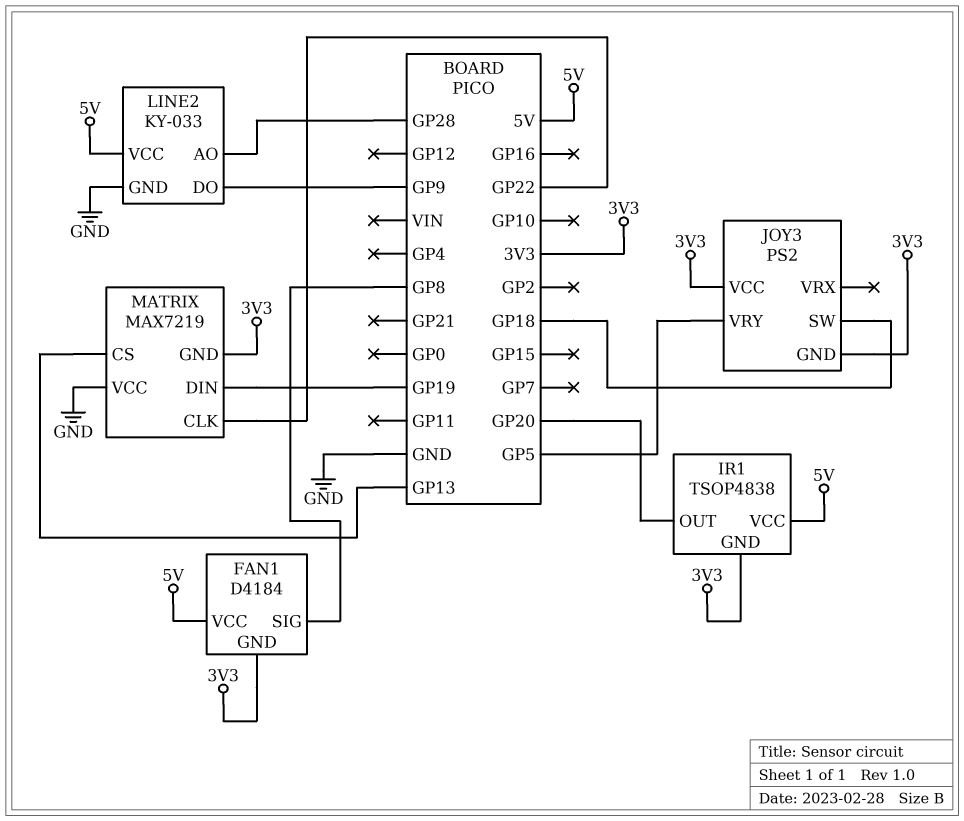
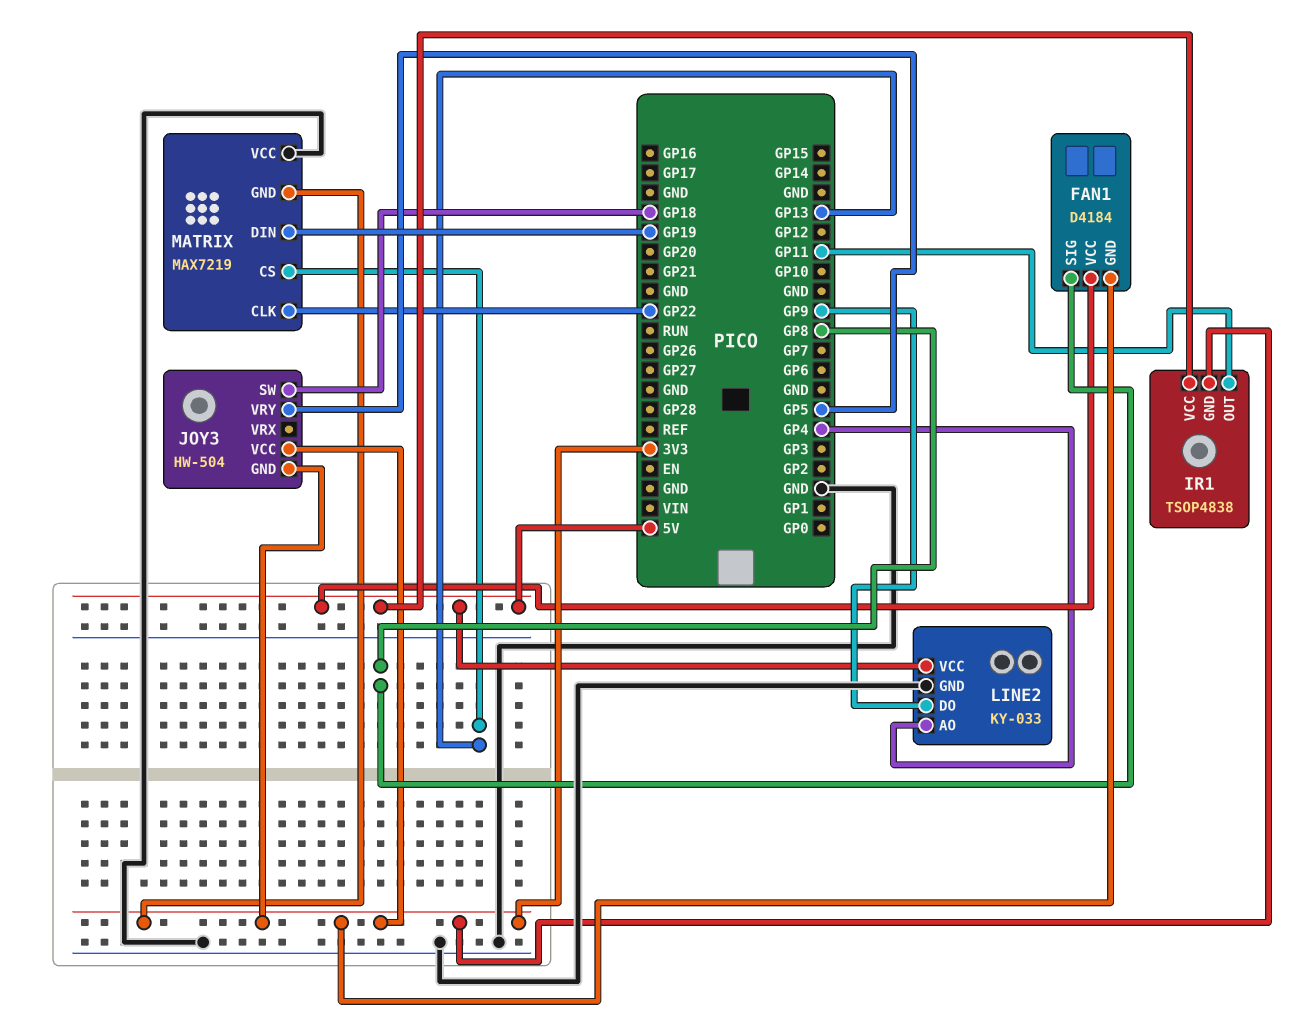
IR1 pin OUT: GP20 -> GP11
JOY3: PS2 -> HW-504
LINE2 pin AO: GP28 -> GP4

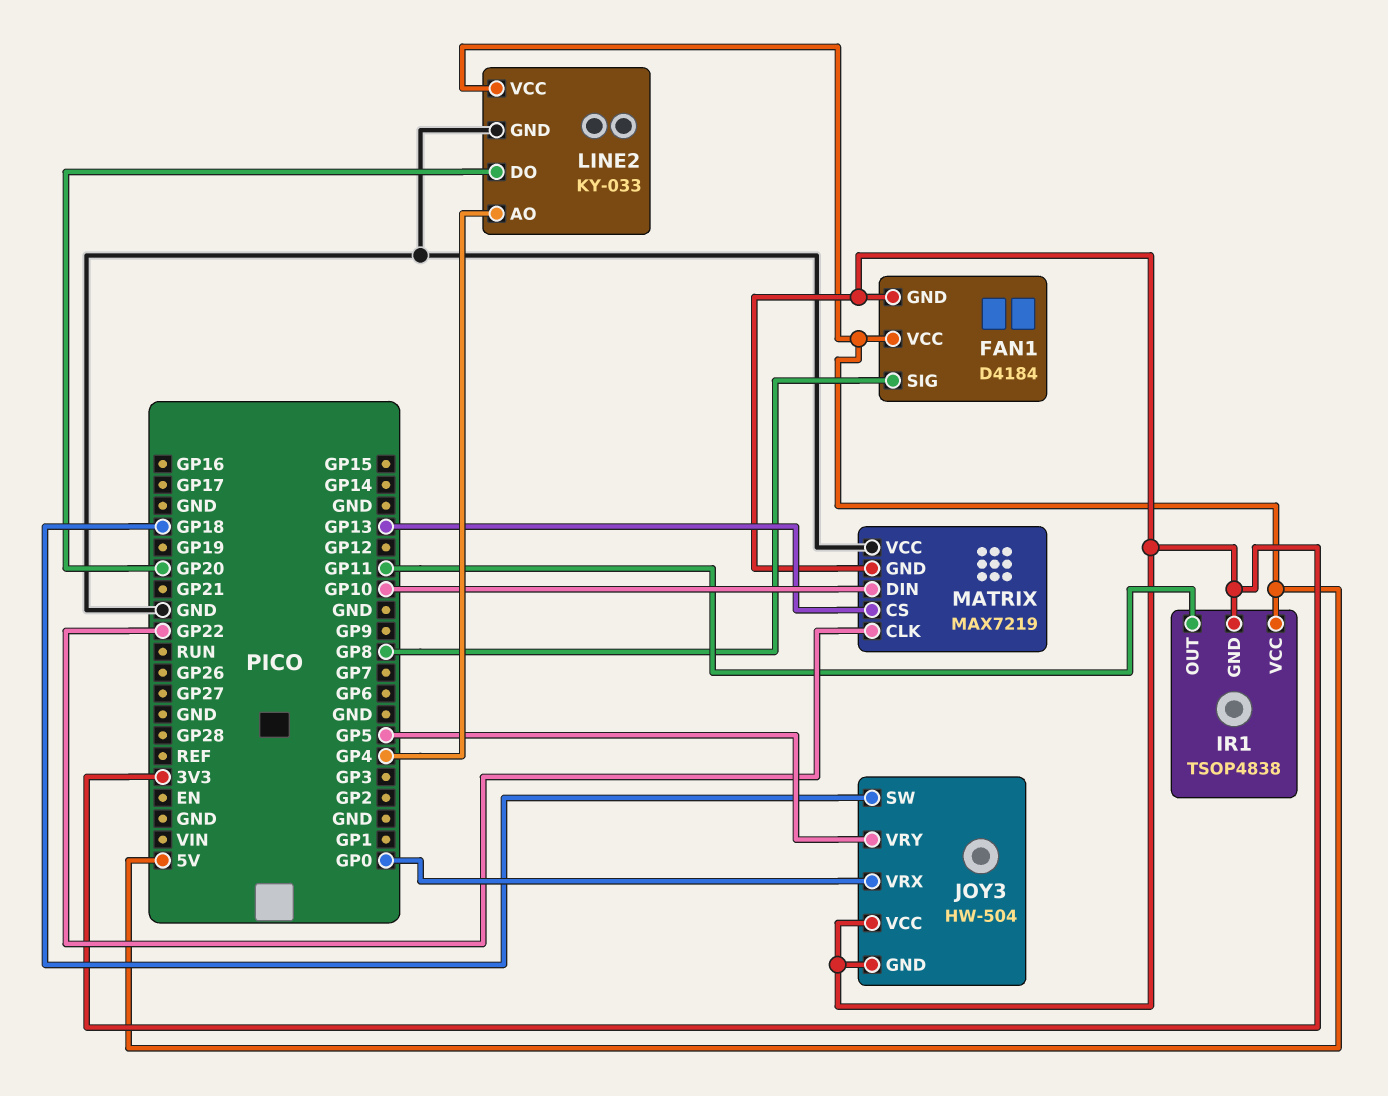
JOY3 pin VRX: none -> GP0
LINE2 pin DO: GP9 -> GP20
MATRIX pin DIN: GP19 -> GP10

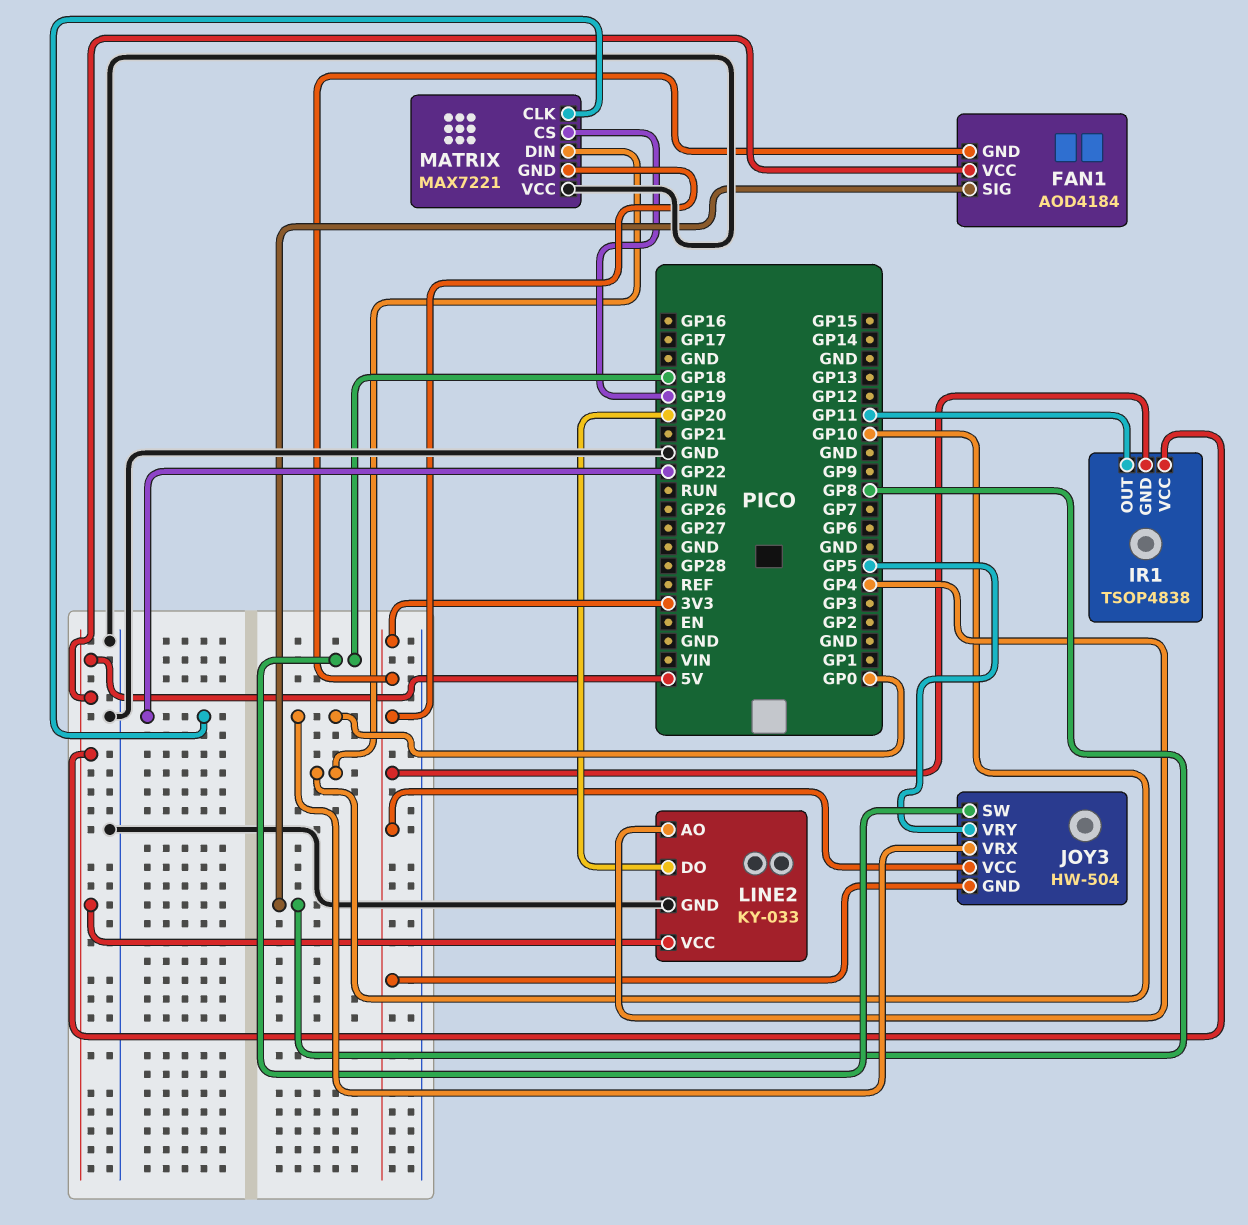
FAN1: D4184 -> AOD4184
MATRIX: MAX7219 -> MAX7221
MATRIX pin CS: GP13 -> GP19

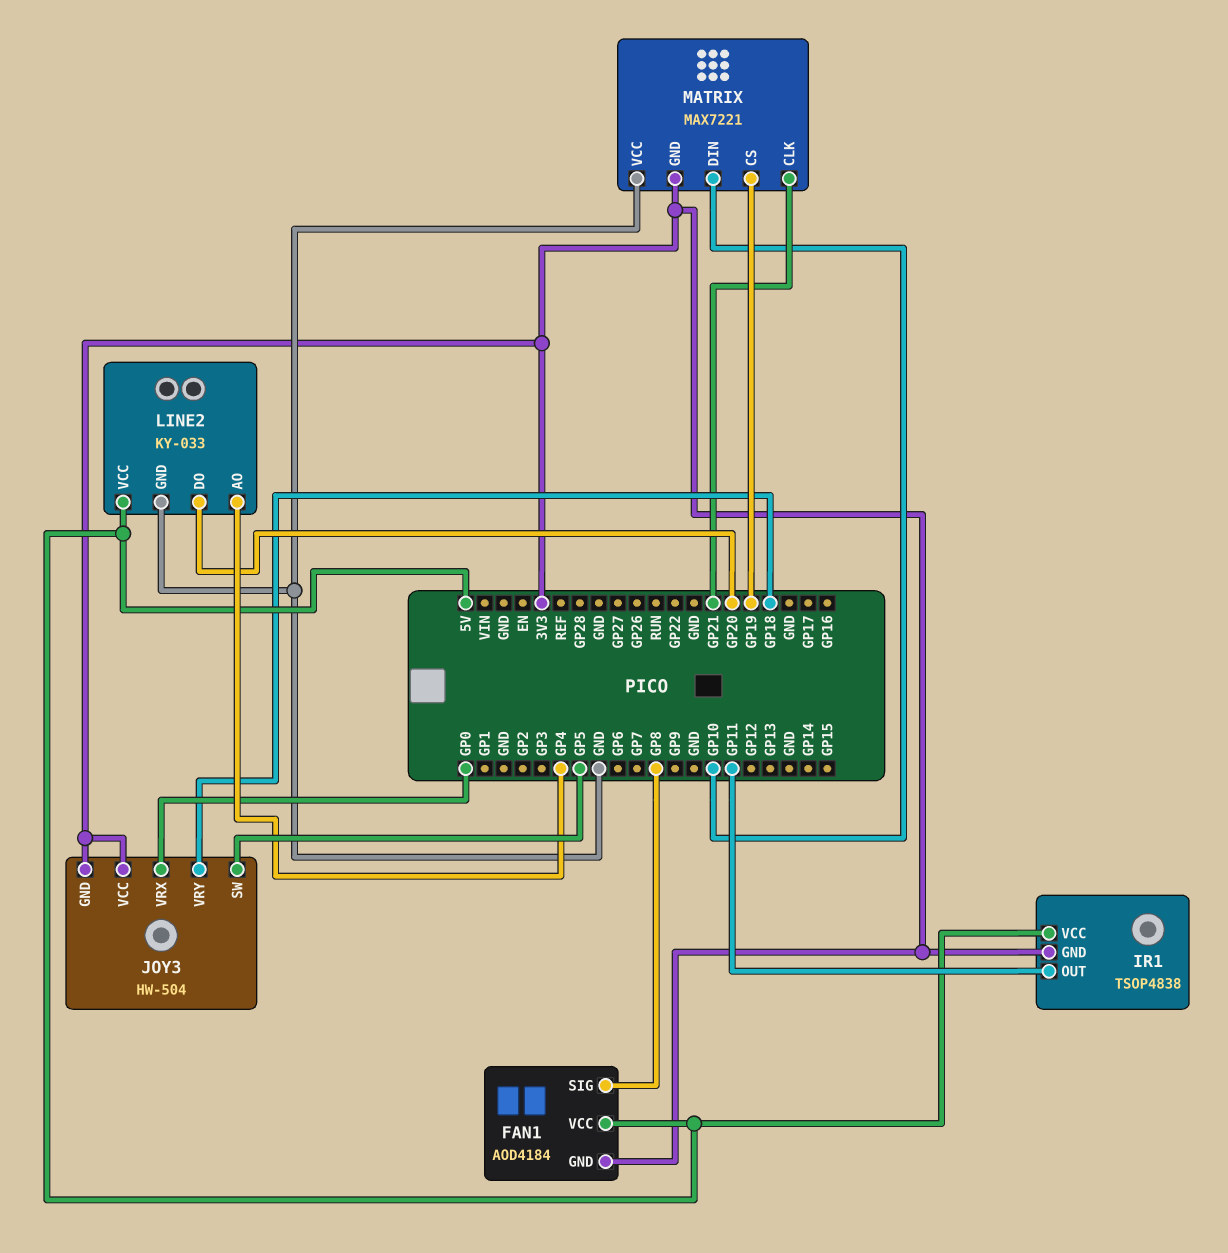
JOY3 pin SW: GP18 -> GP5
JOY3 pin VRY: GP5 -> GP18
MATRIX pin CLK: GP22 -> GP21

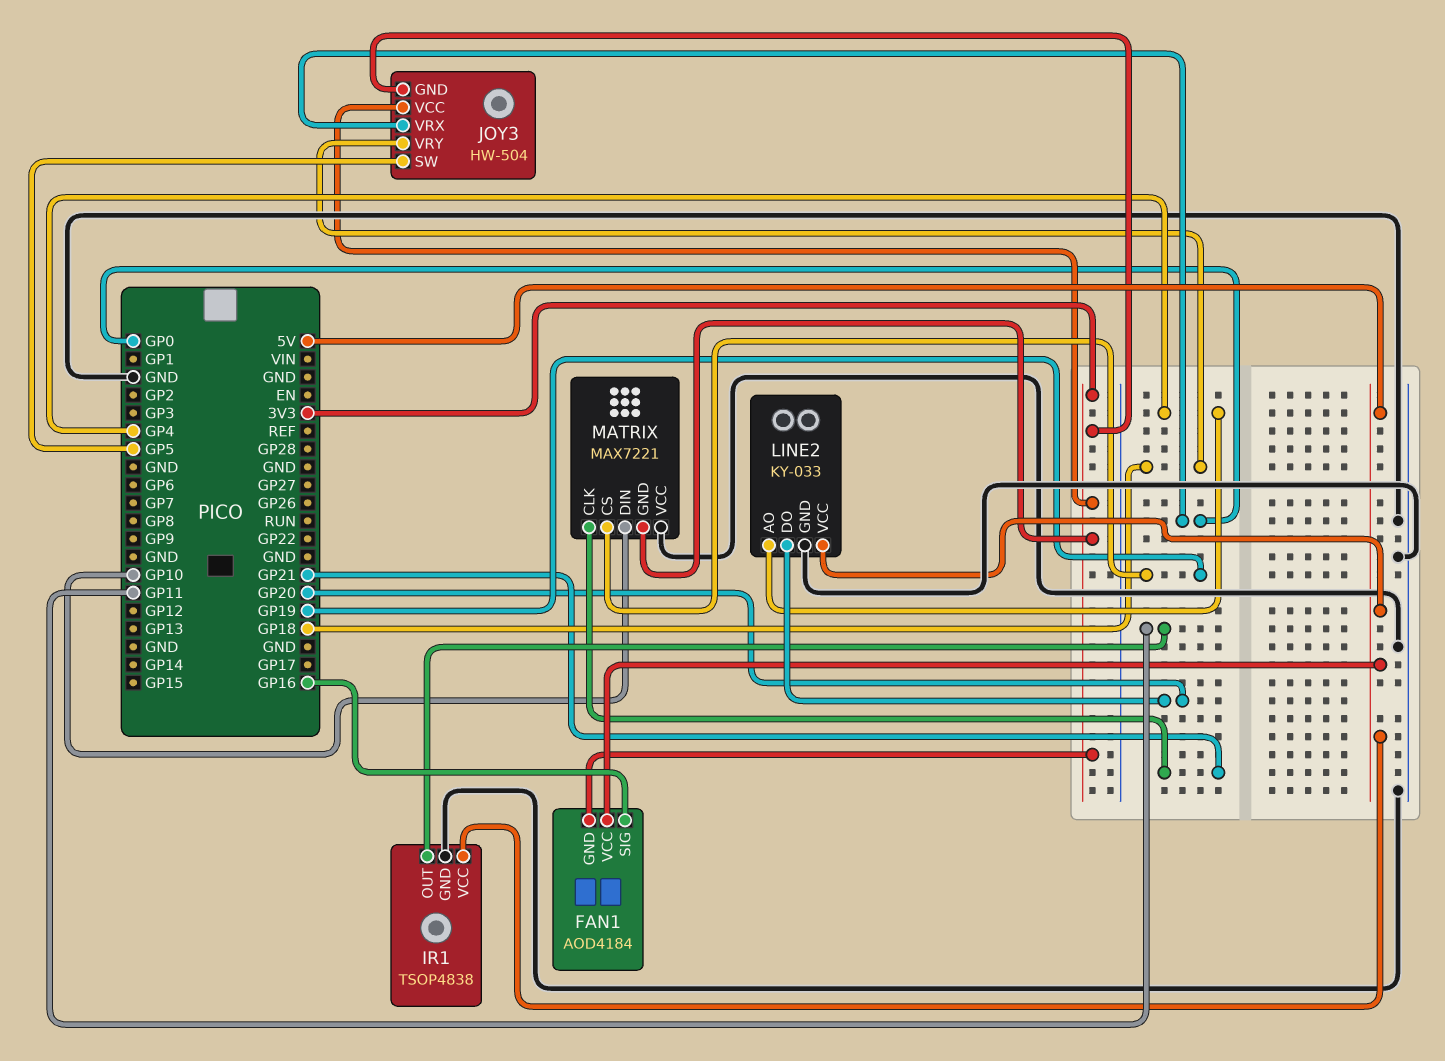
FAN1 pin SIG: GP8 -> GP16
IR1 pin GND: 3V3 -> GND

